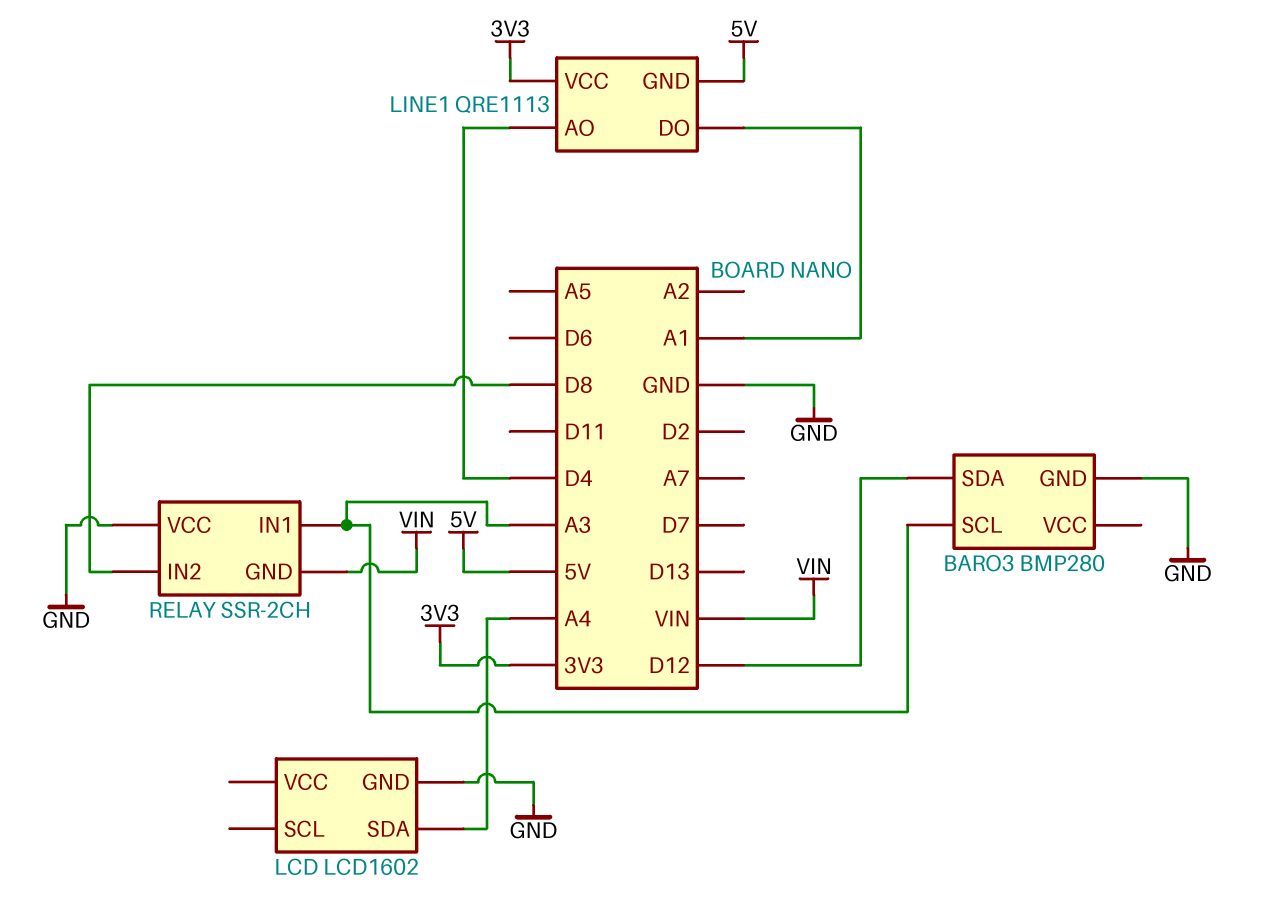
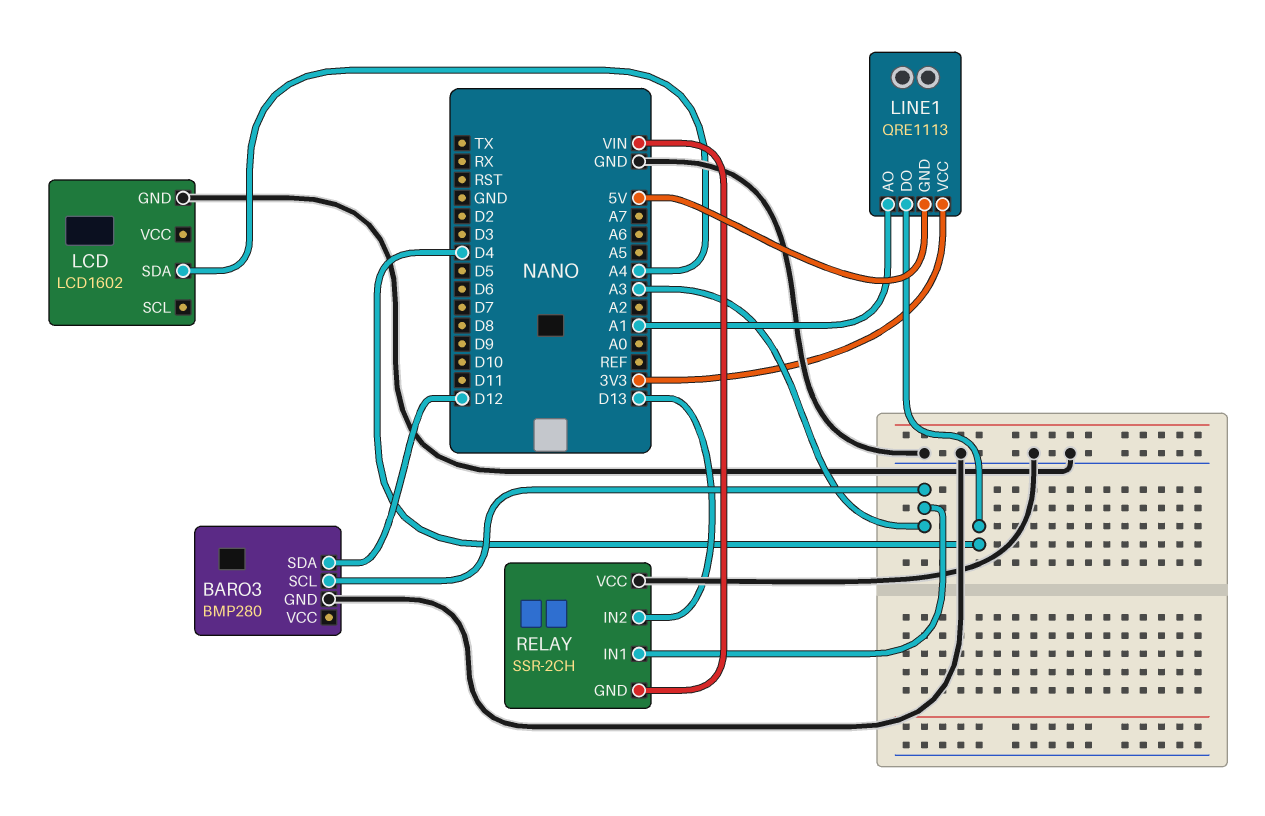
LINE1 pin AO: D4 -> A1
LINE1 pin DO: A1 -> D4
RELAY pin IN2: D8 -> D13

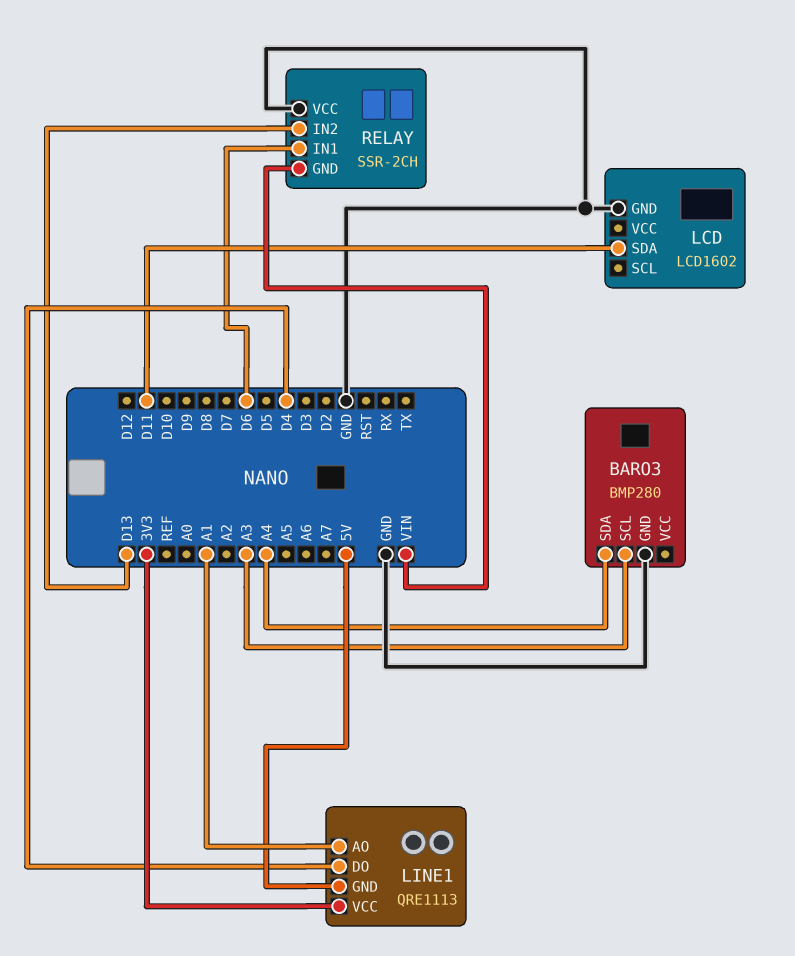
BARO3 pin SDA: D12 -> A4
LCD pin SDA: A4 -> D11
RELAY pin IN1: A3 -> D6

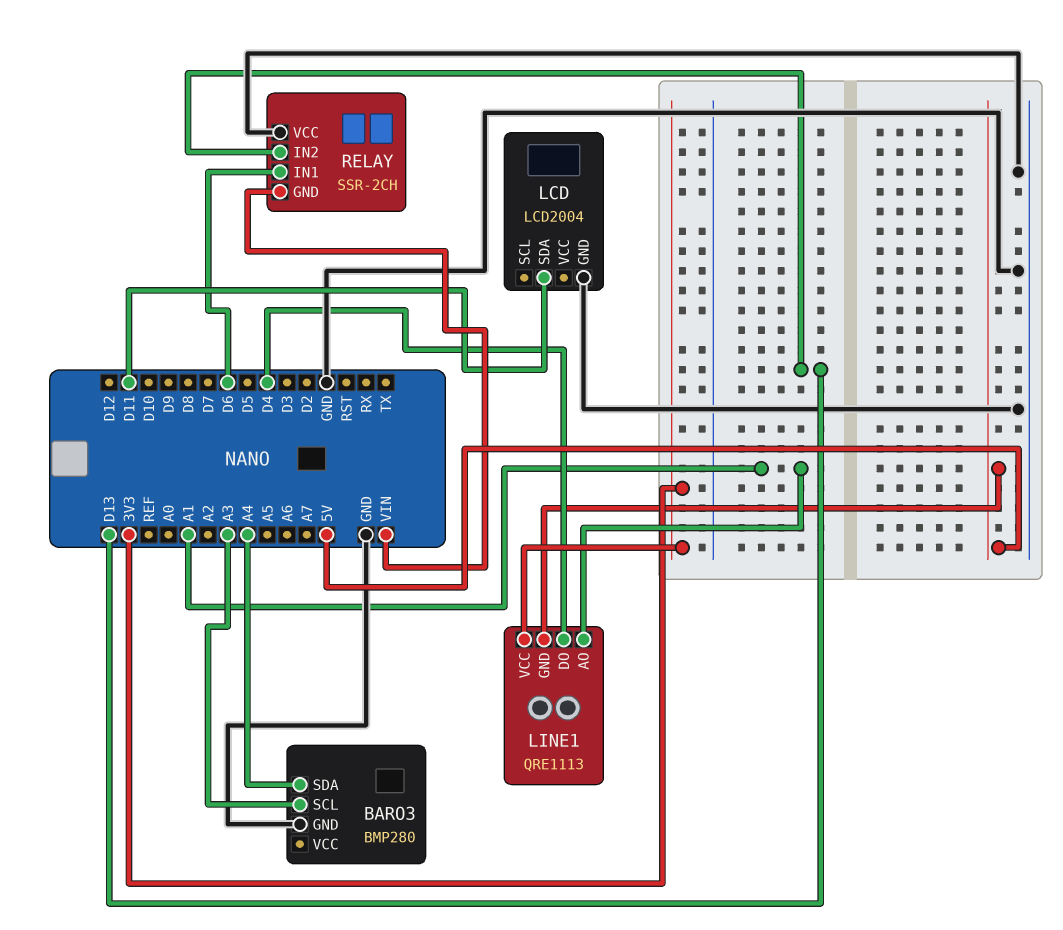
LCD: LCD1602 -> LCD2004

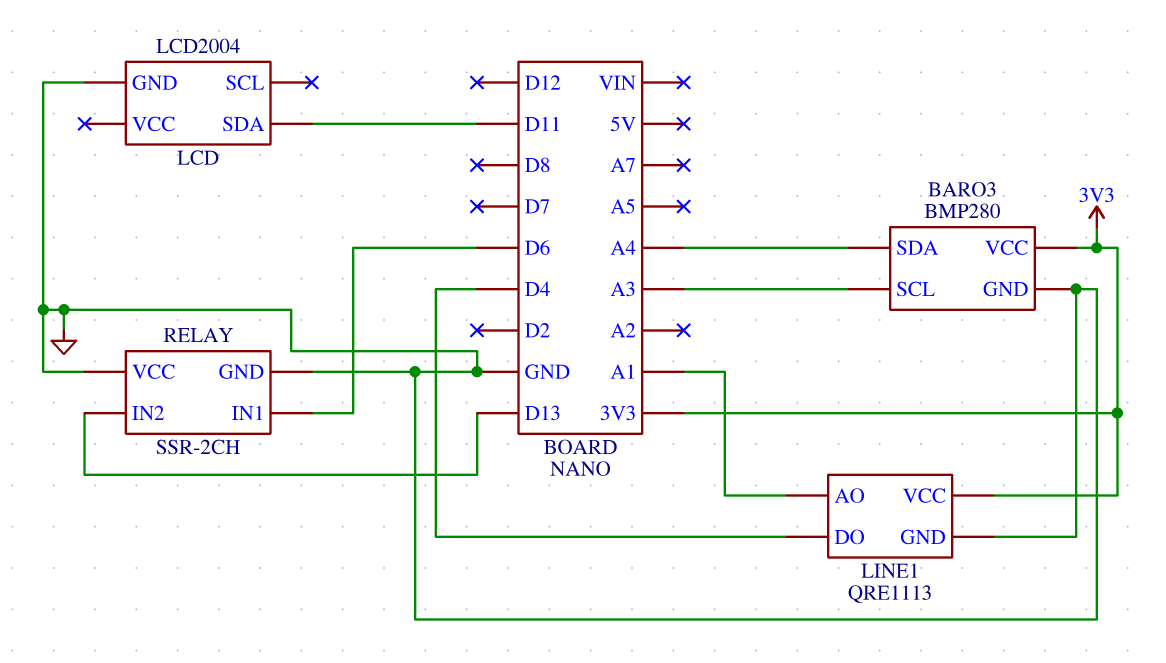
BARO3 pin VCC: none -> 3V3
LINE1 pin GND: 5V -> GND
RELAY pin GND: VIN -> GND

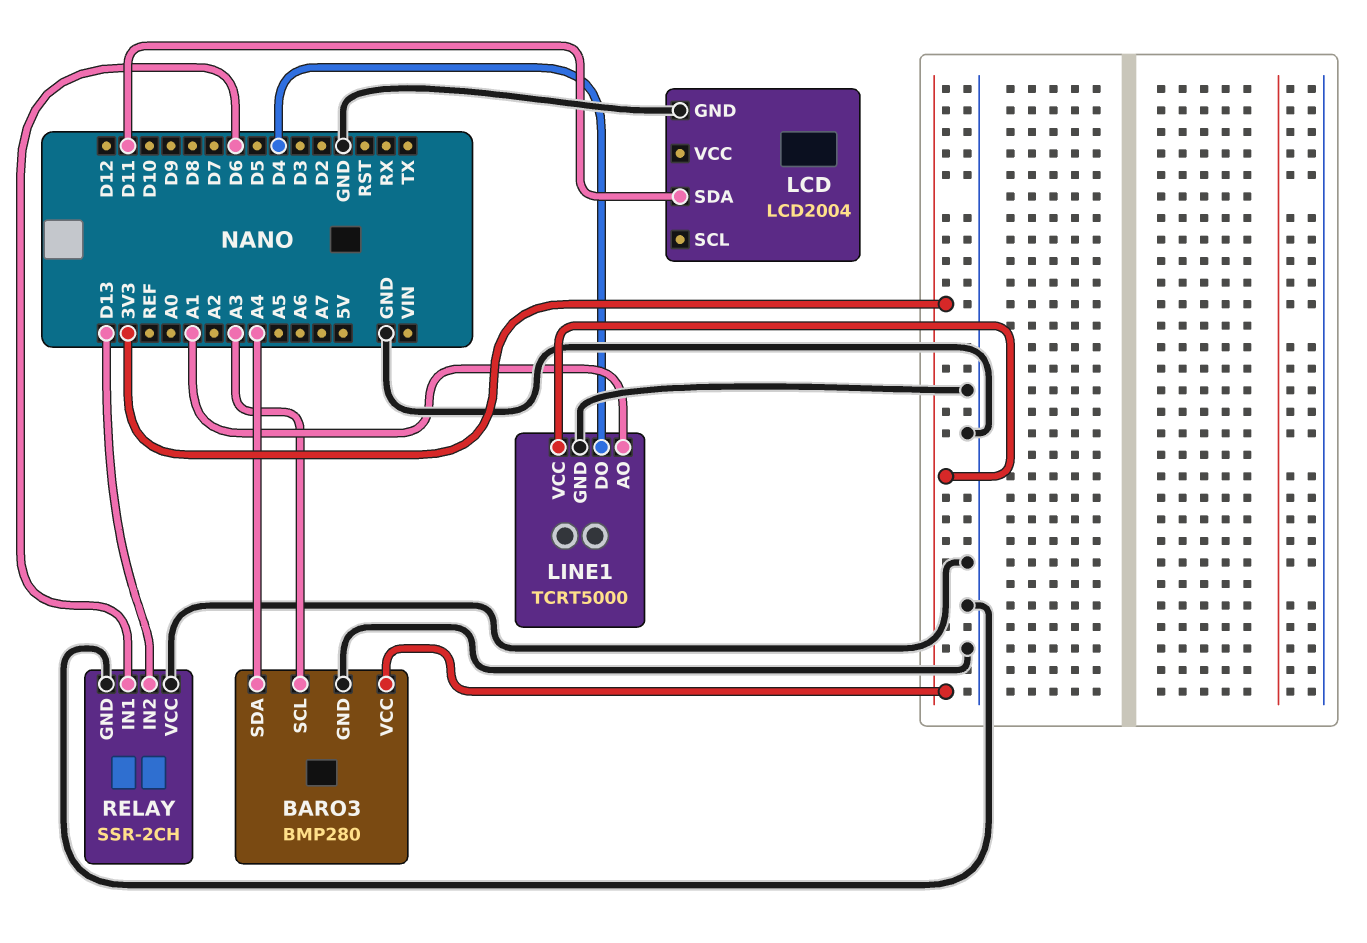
LINE1: QRE1113 -> TCRT5000

